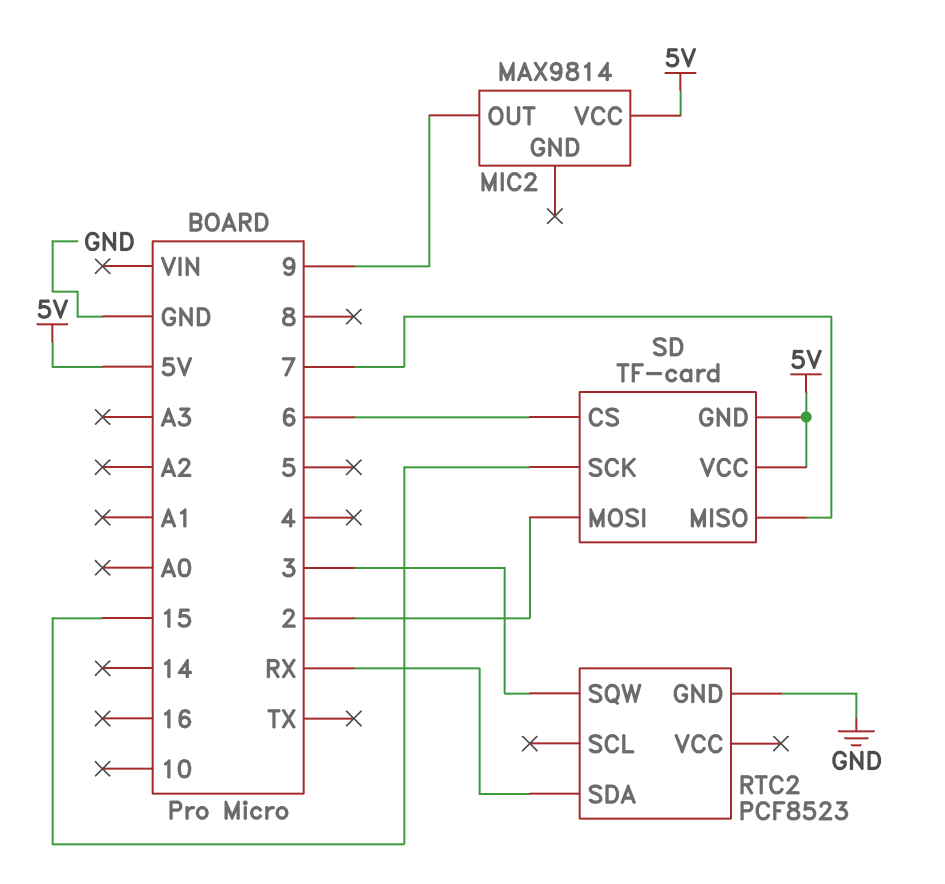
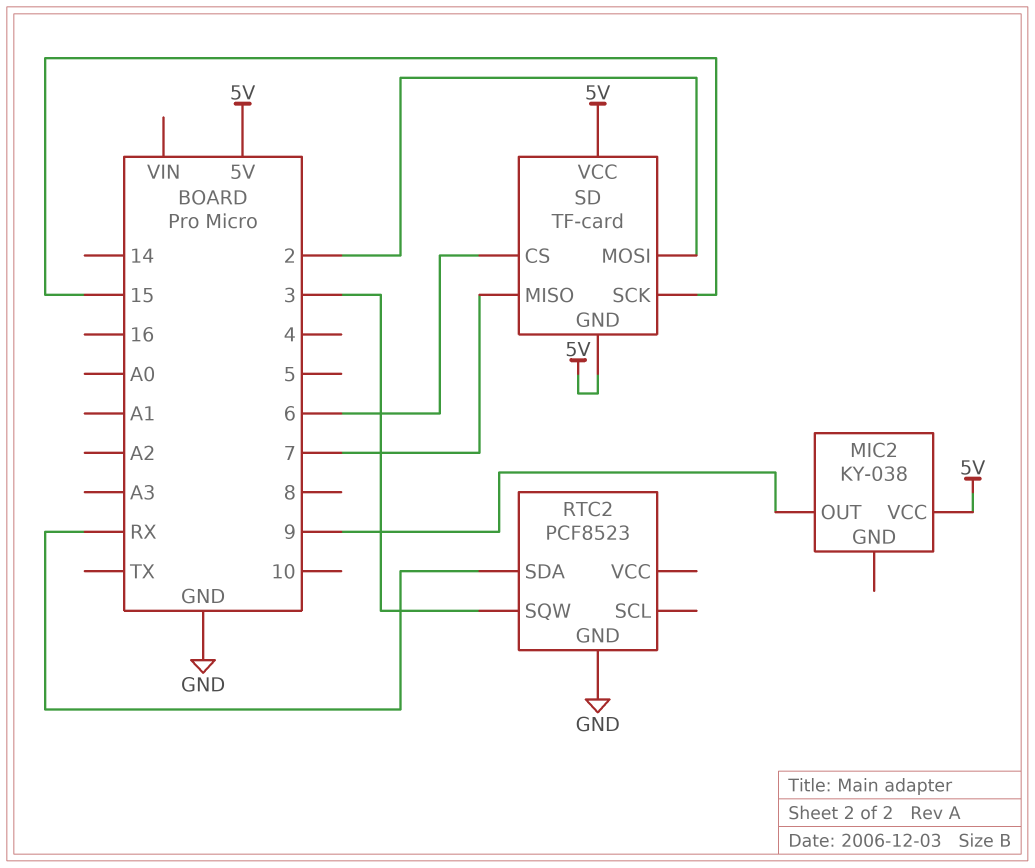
MIC2: MAX9814 -> KY-038

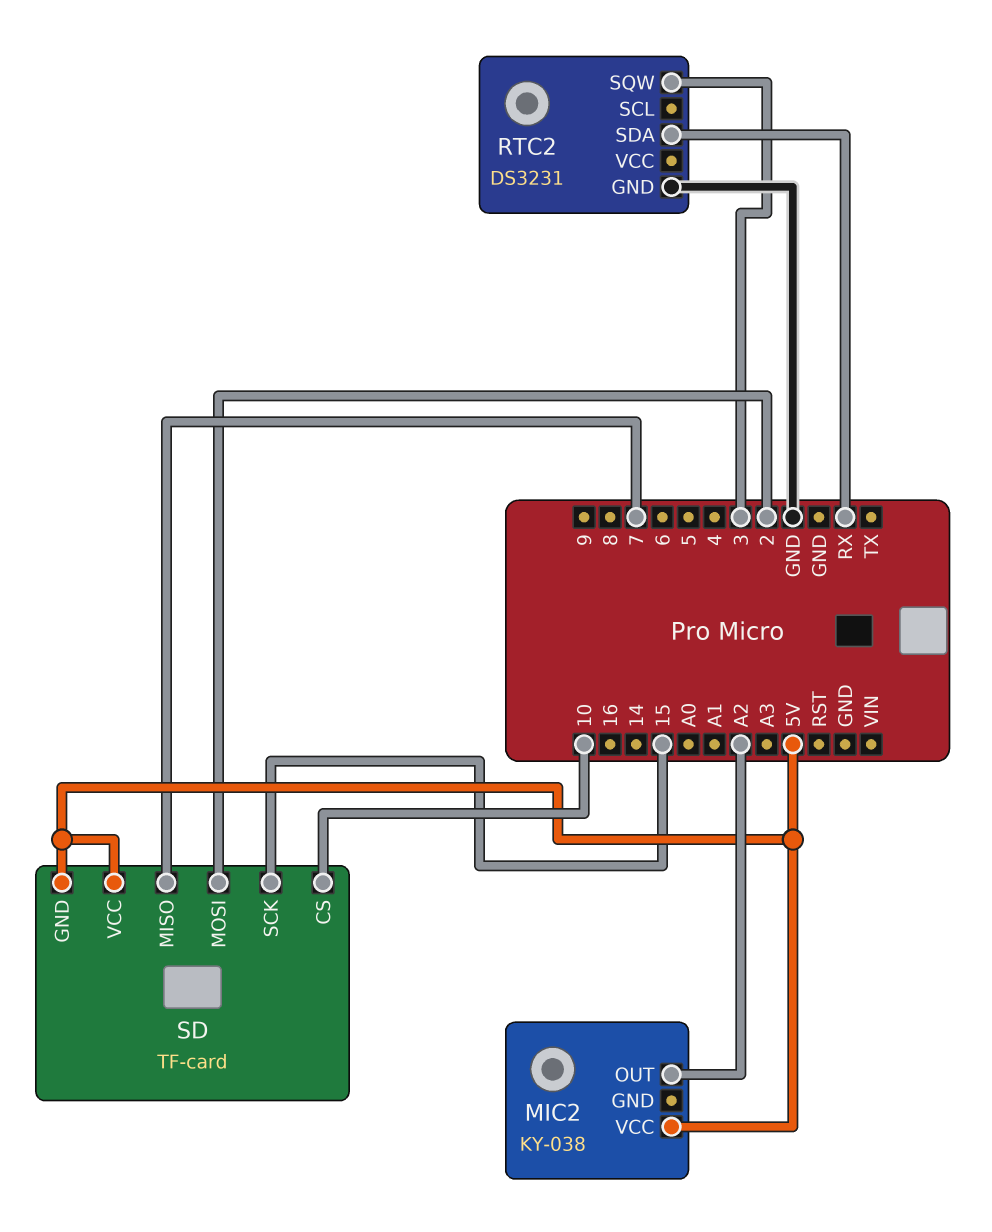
MIC2 pin OUT: 9 -> A2
RTC2: PCF8523 -> DS3231
SD pin CS: 6 -> 10

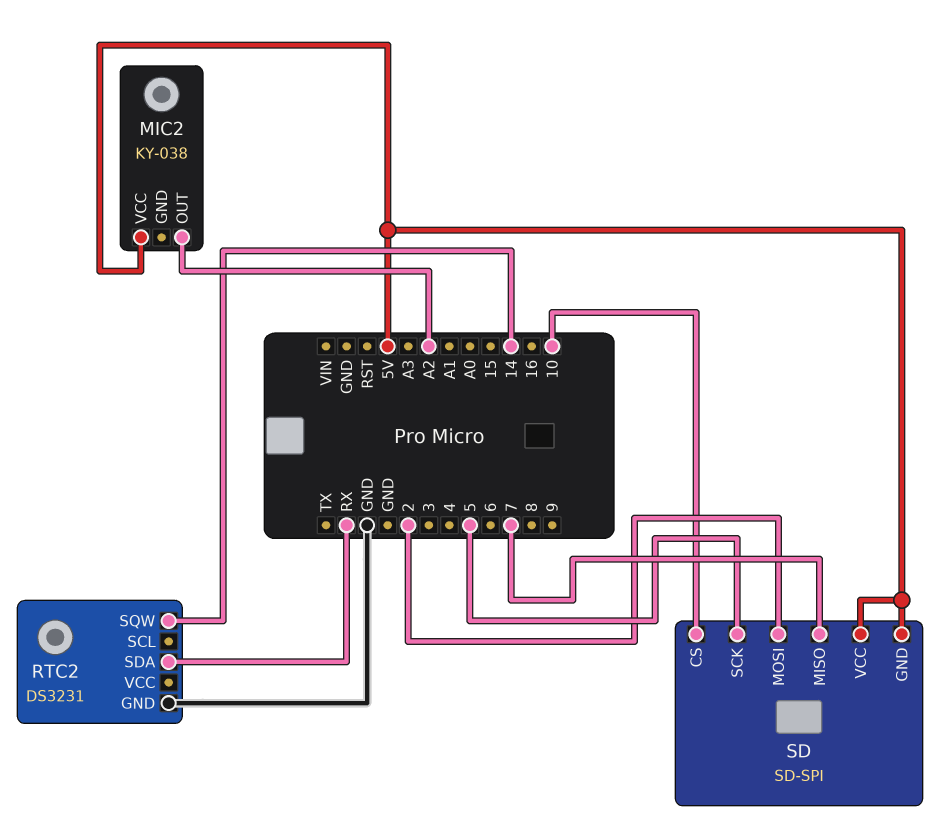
RTC2 pin SQW: 3 -> 14
SD: TF-card -> SD-SPI
SD pin SCK: 15 -> 5

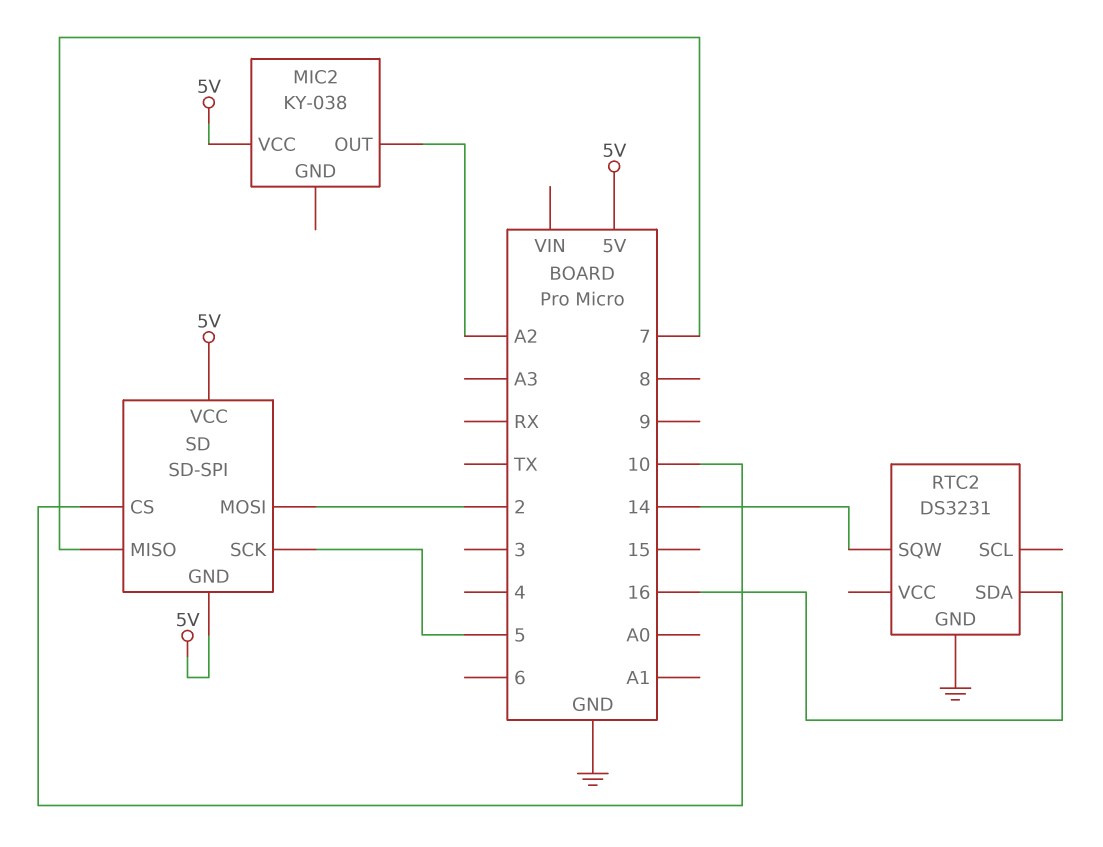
RTC2 pin SDA: RX -> 16

